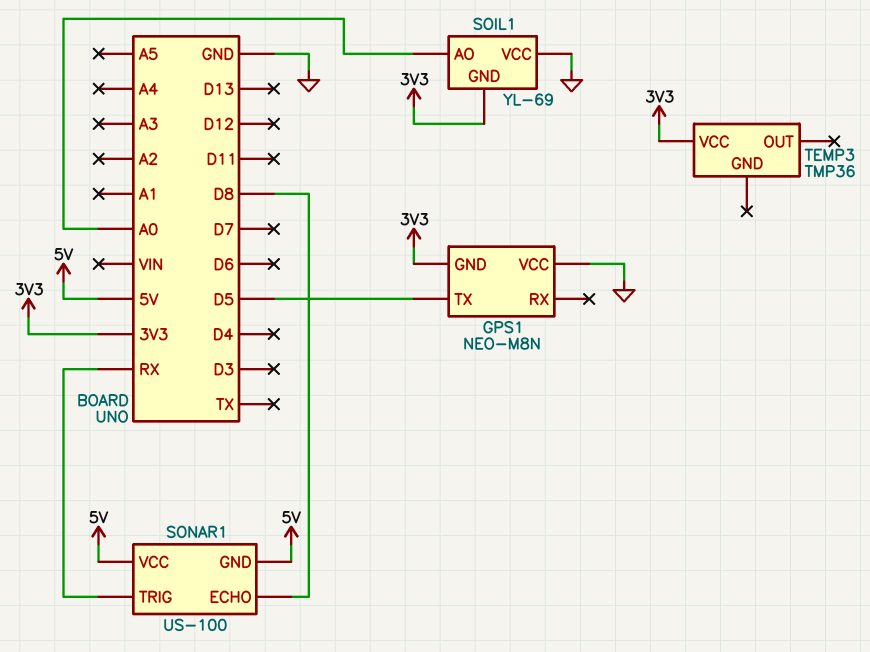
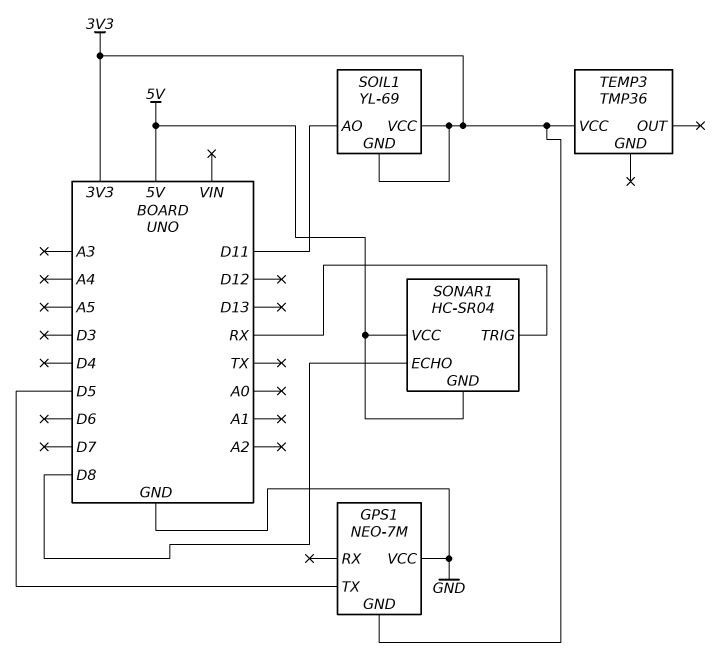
GPS1: NEO-M8N -> NEO-7M
SOIL1 pin AO: A0 -> D11
SOIL1 pin VCC: GND -> 3V3
SONAR1: US-100 -> HC-SR04

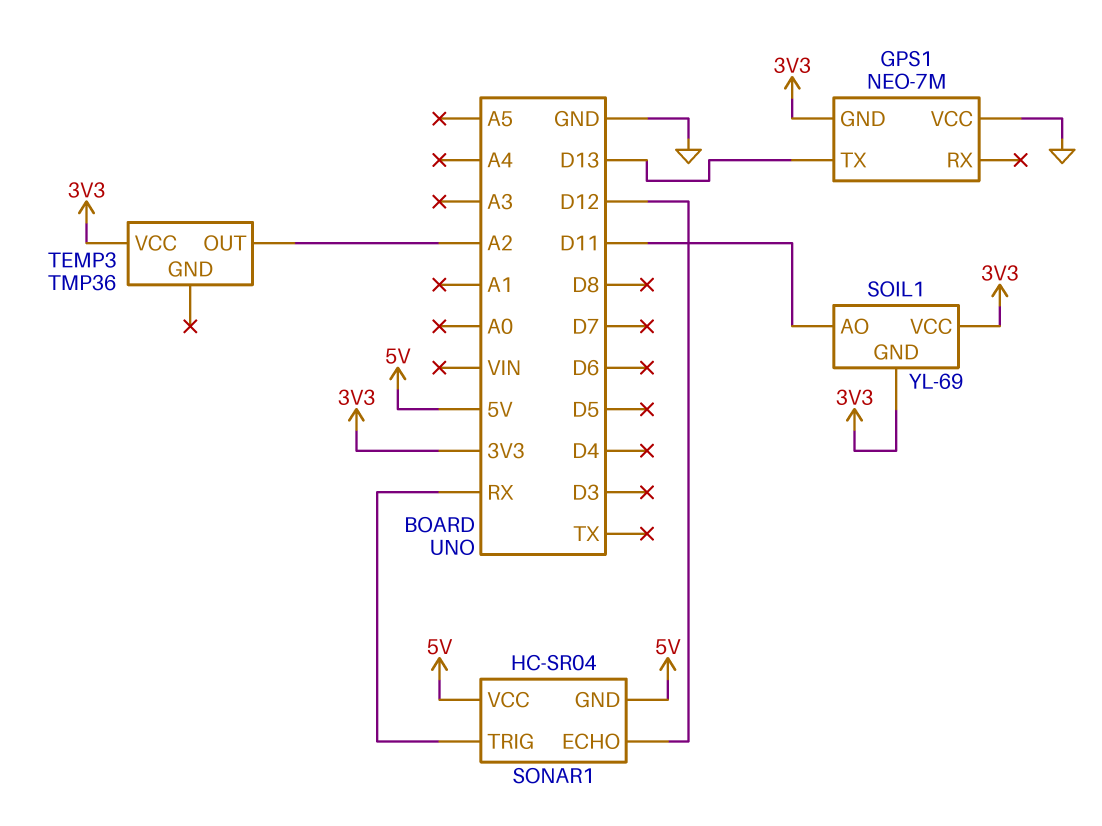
GPS1 pin TX: D5 -> D13
SONAR1 pin ECHO: D8 -> D12
TEMP3 pin OUT: none -> A2

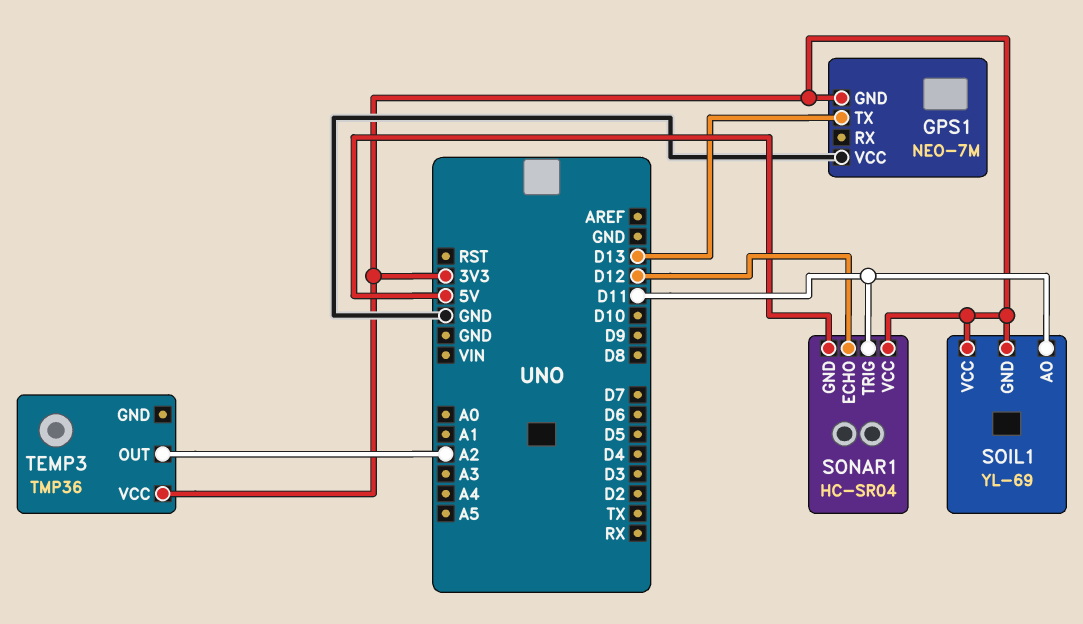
SONAR1 pin TRIG: RX -> D11
SONAR1 pin VCC: 5V -> 3V3

